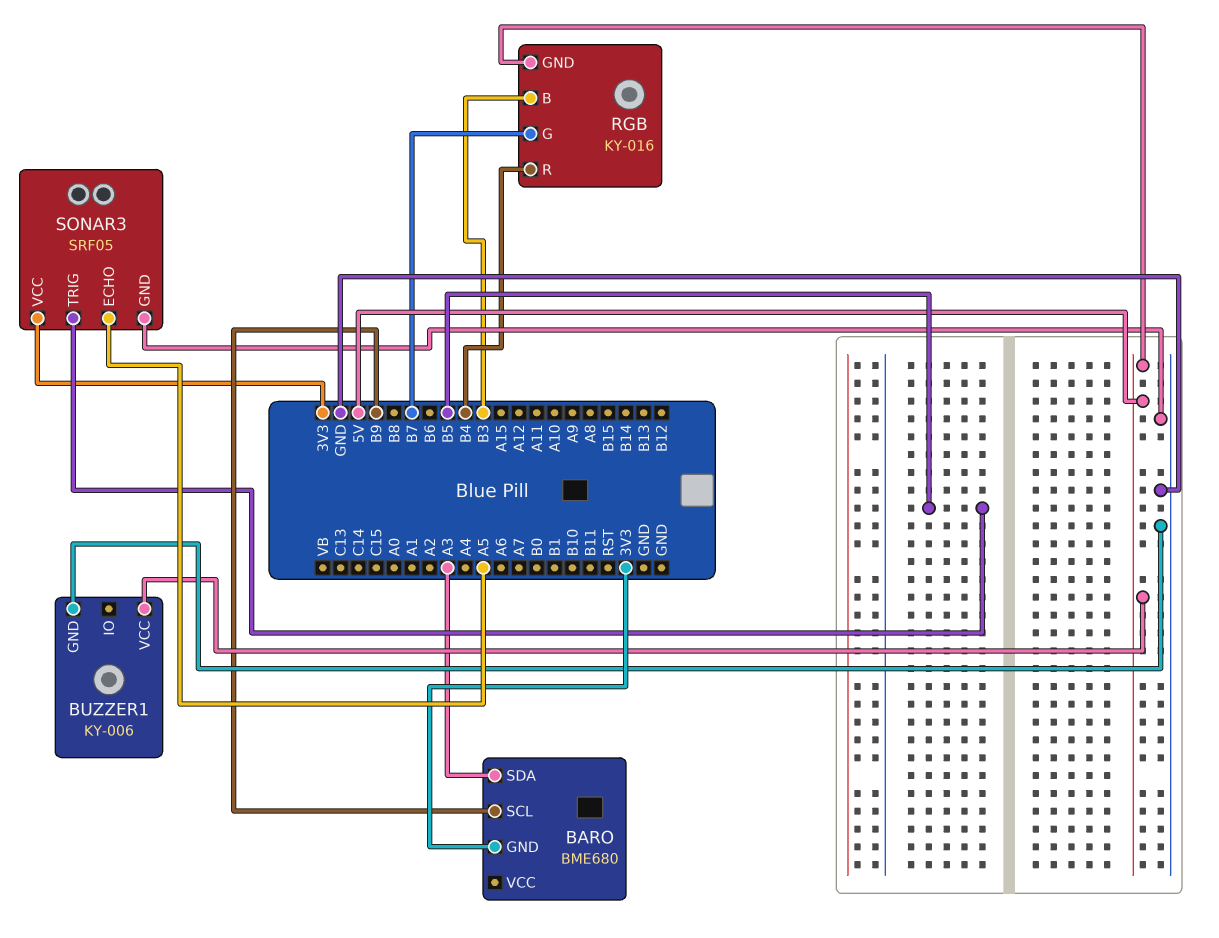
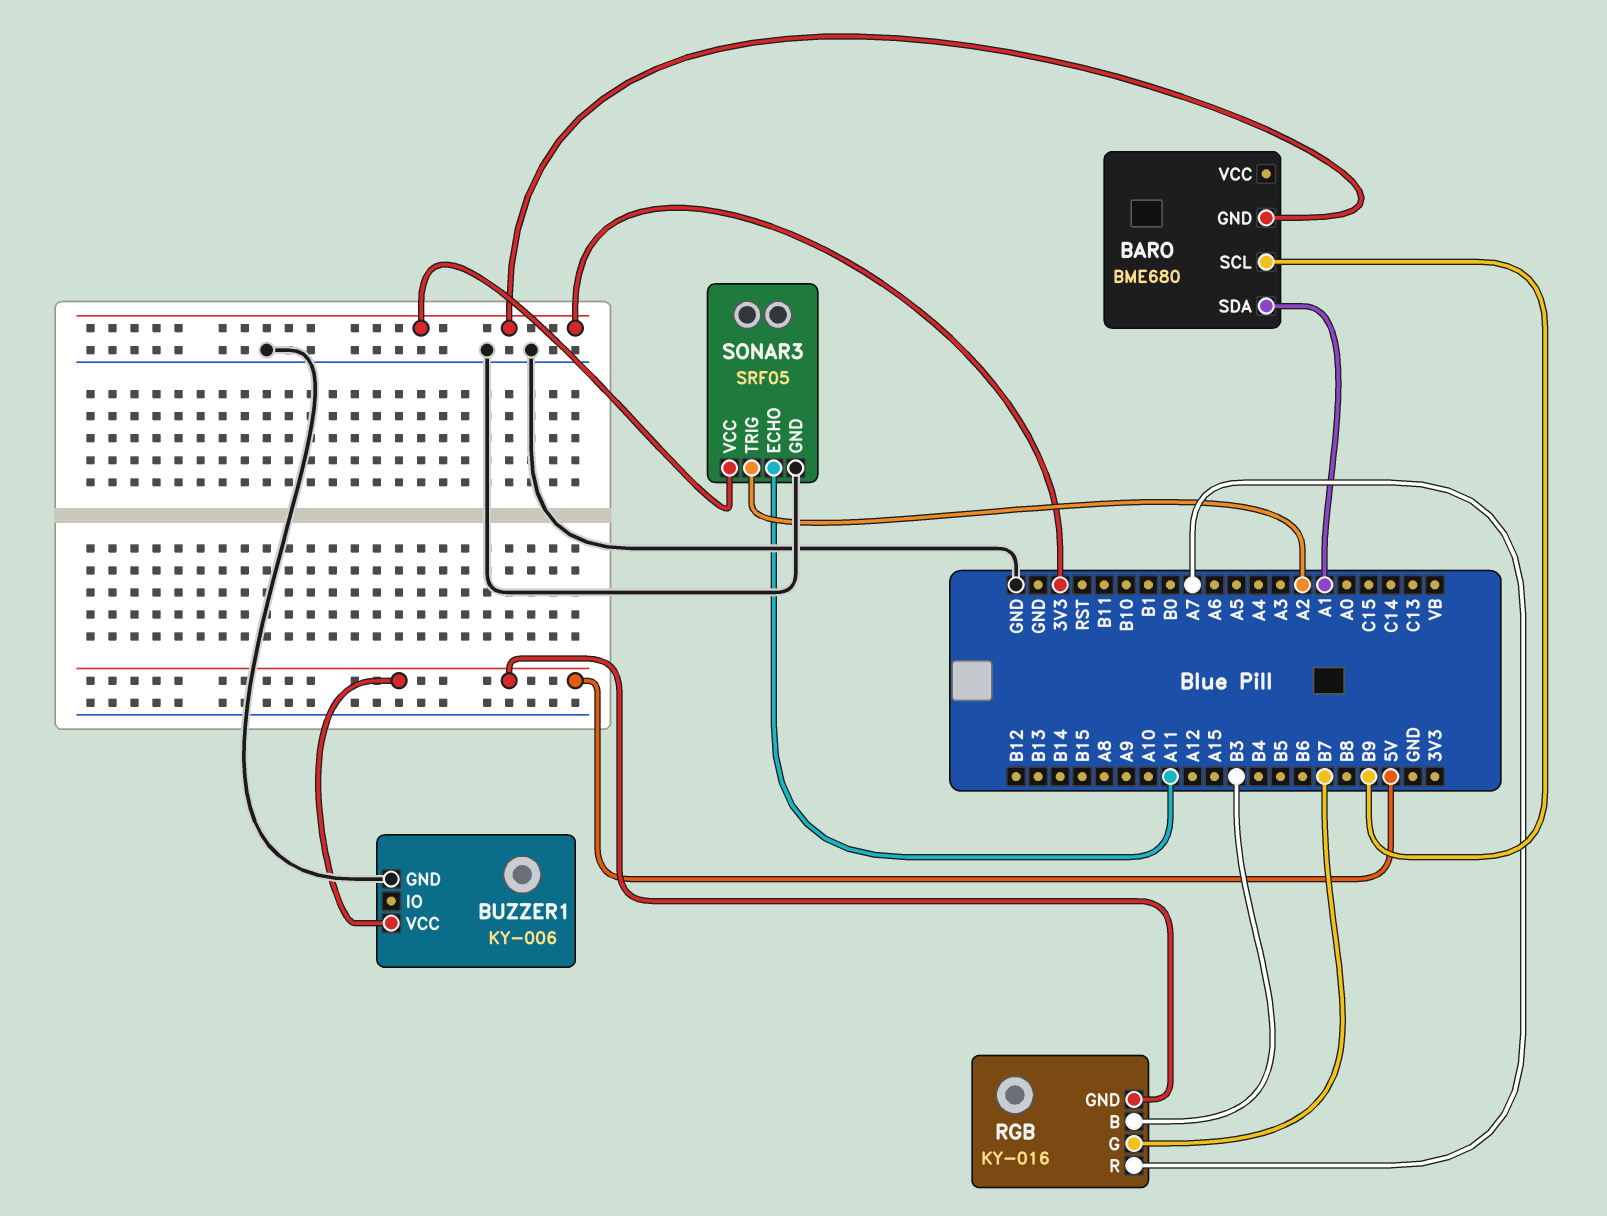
BARO pin SDA: A3 -> A1
RGB pin R: B4 -> A7
SONAR3 pin ECHO: A5 -> A11
SONAR3 pin TRIG: B5 -> A2

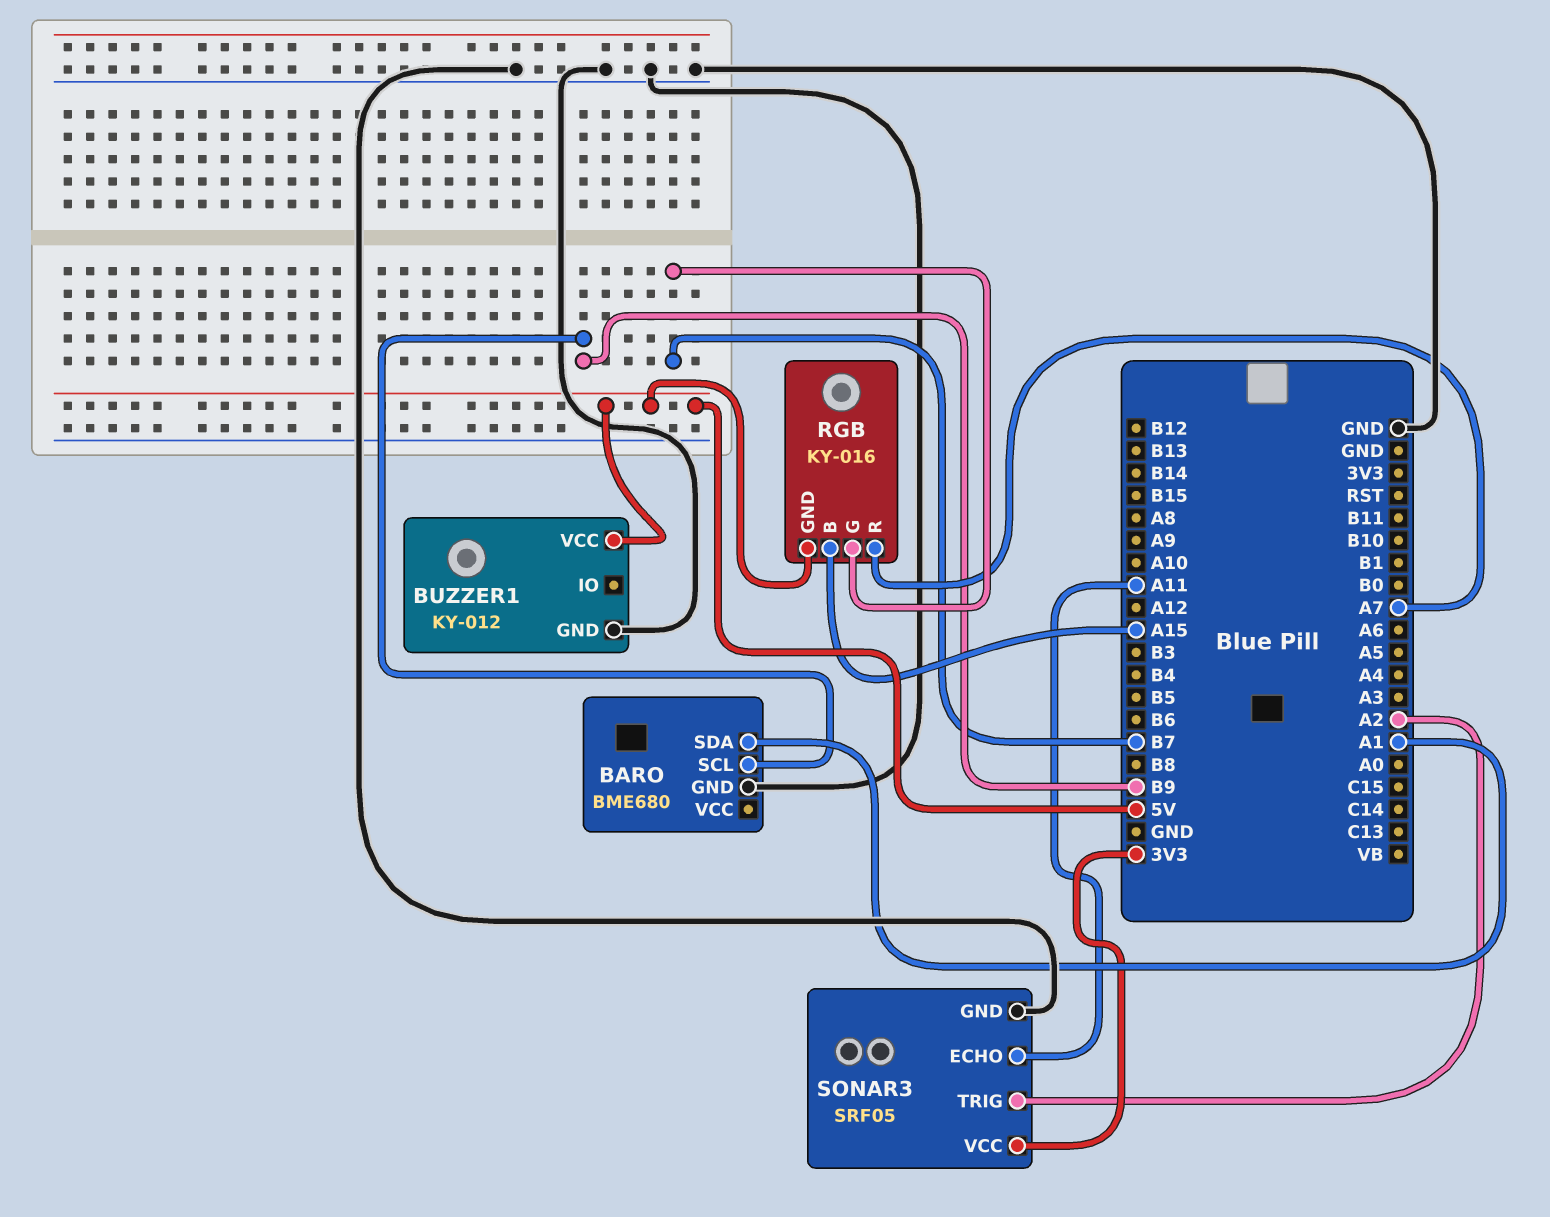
BARO pin GND: 3V3 -> GND
BUZZER1: KY-006 -> KY-012
RGB pin B: B3 -> A15

